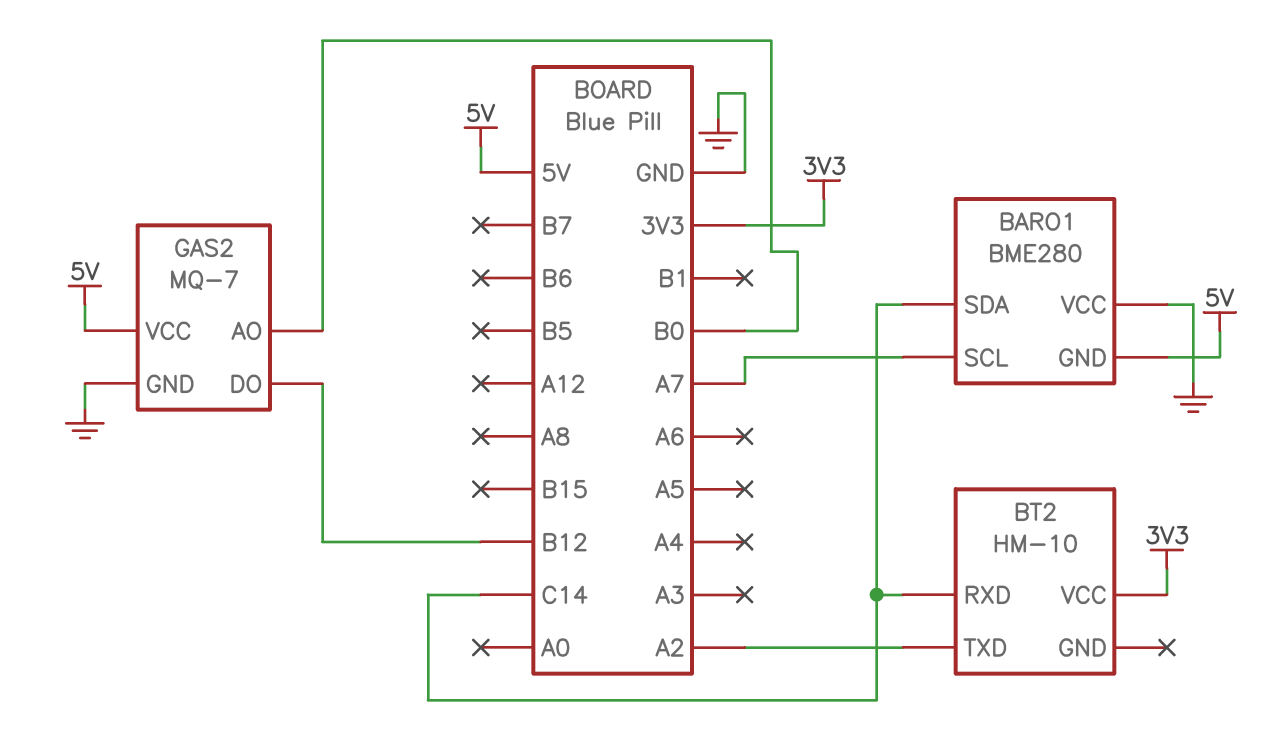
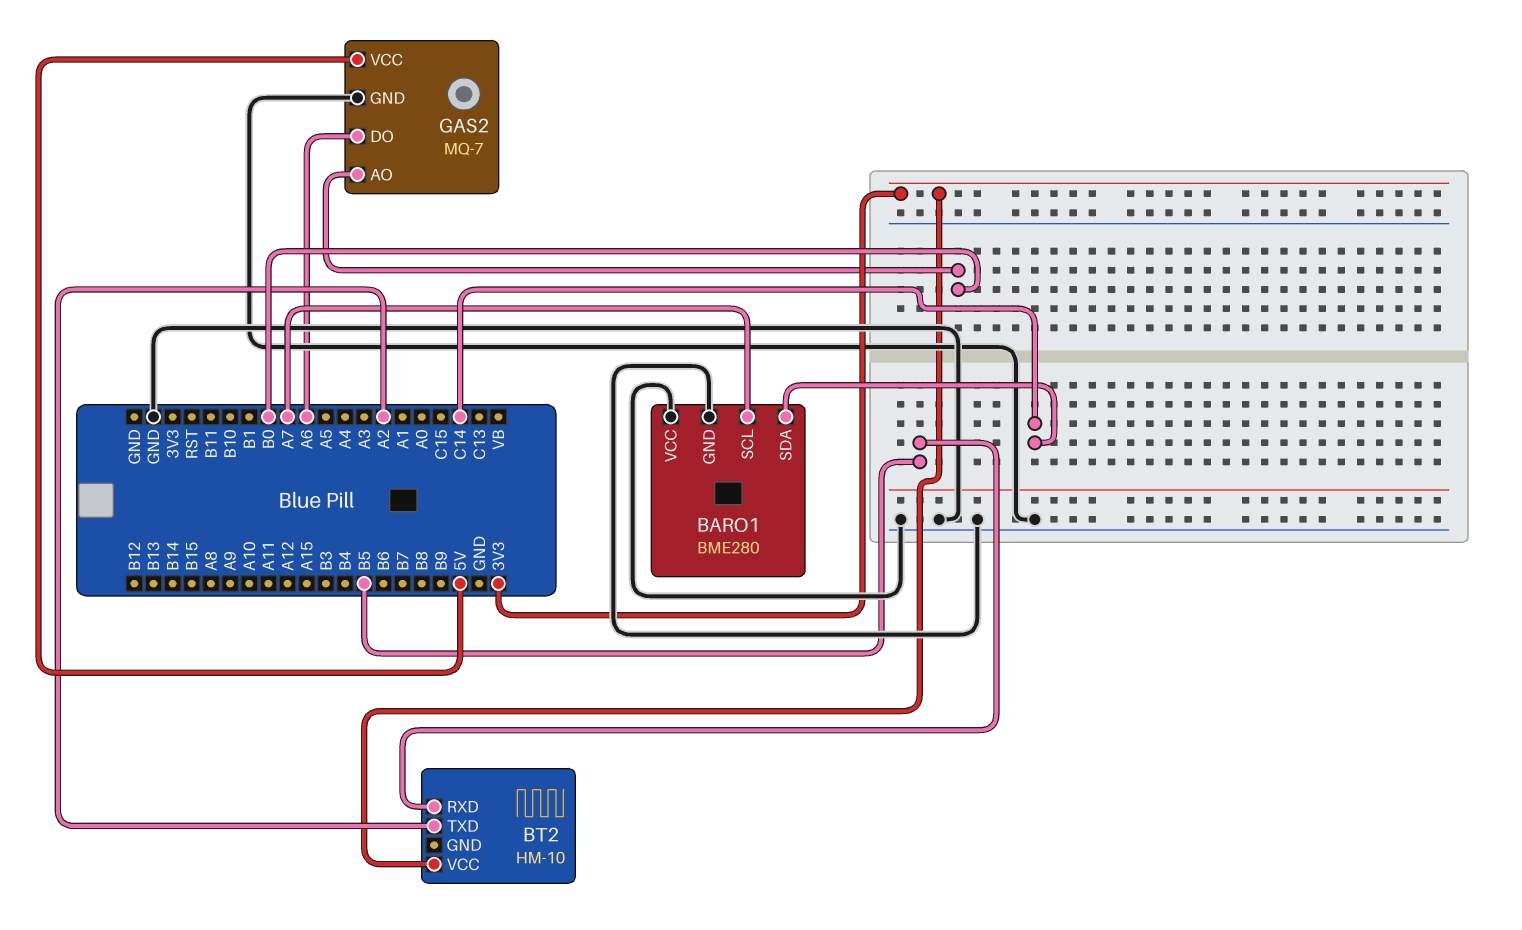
BARO1 pin GND: 5V -> GND
BT2 pin RXD: C14 -> B5
GAS2 pin DO: B12 -> A6

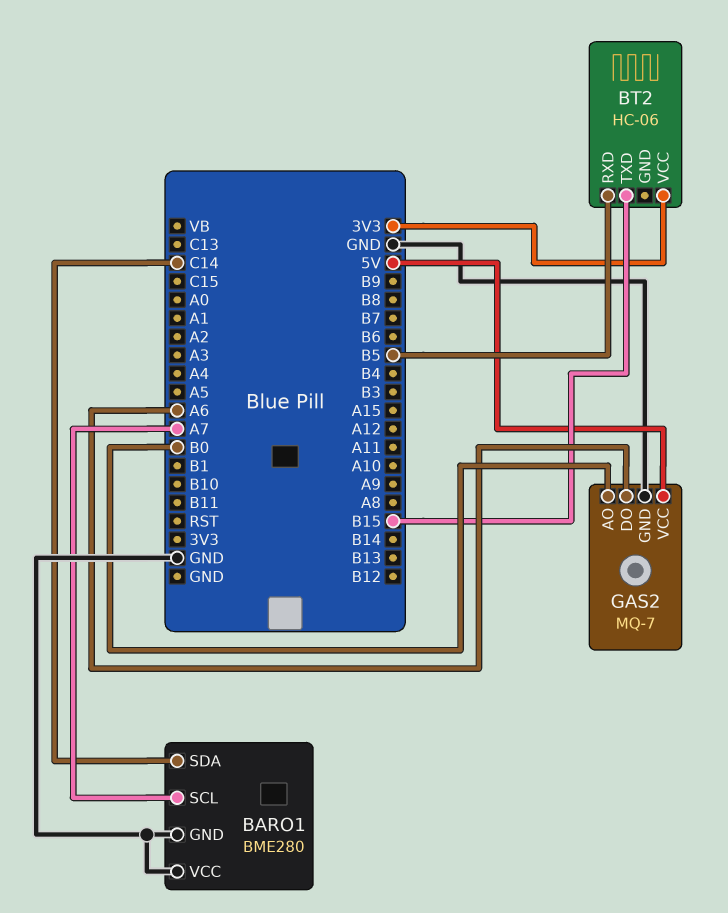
BT2: HM-10 -> HC-06
BT2 pin TXD: A2 -> B15

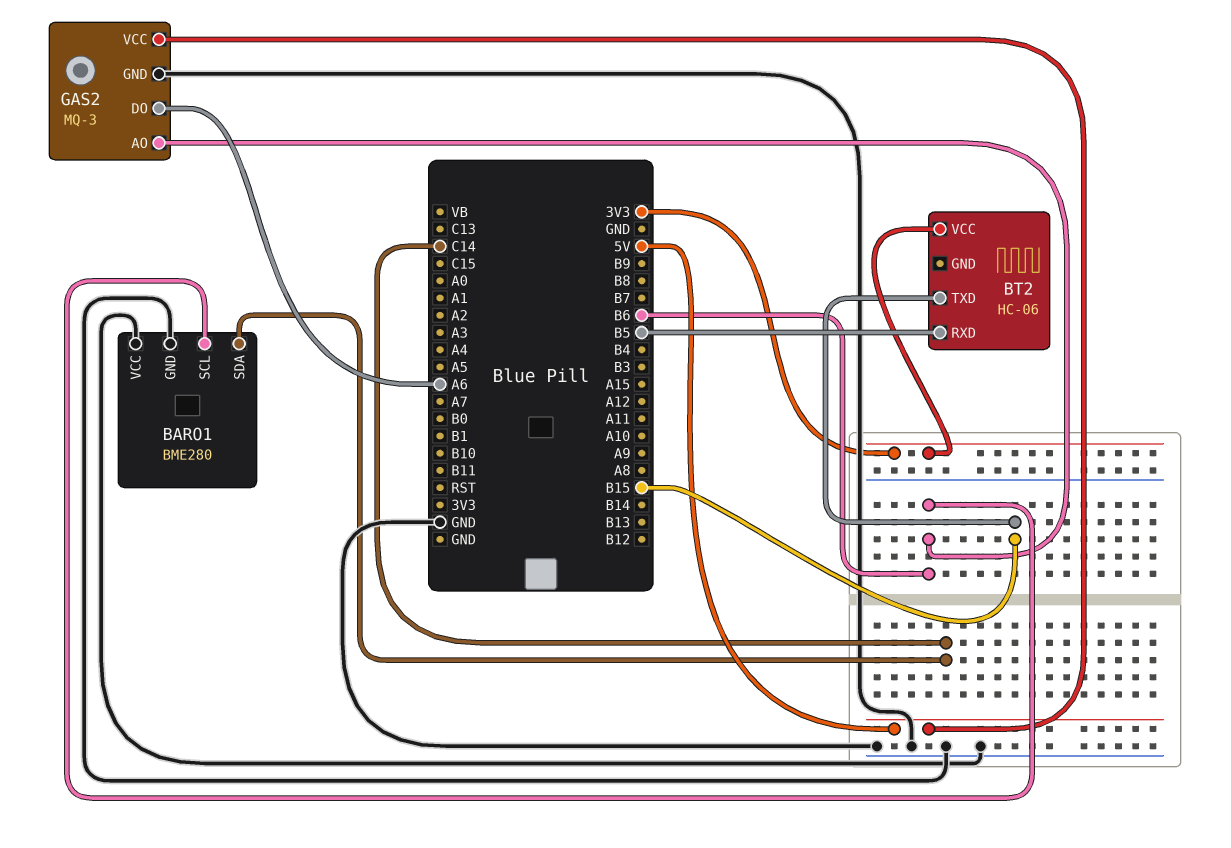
BARO1 pin SCL: A7 -> B6
GAS2: MQ-7 -> MQ-3
GAS2 pin AO: B0 -> B6

